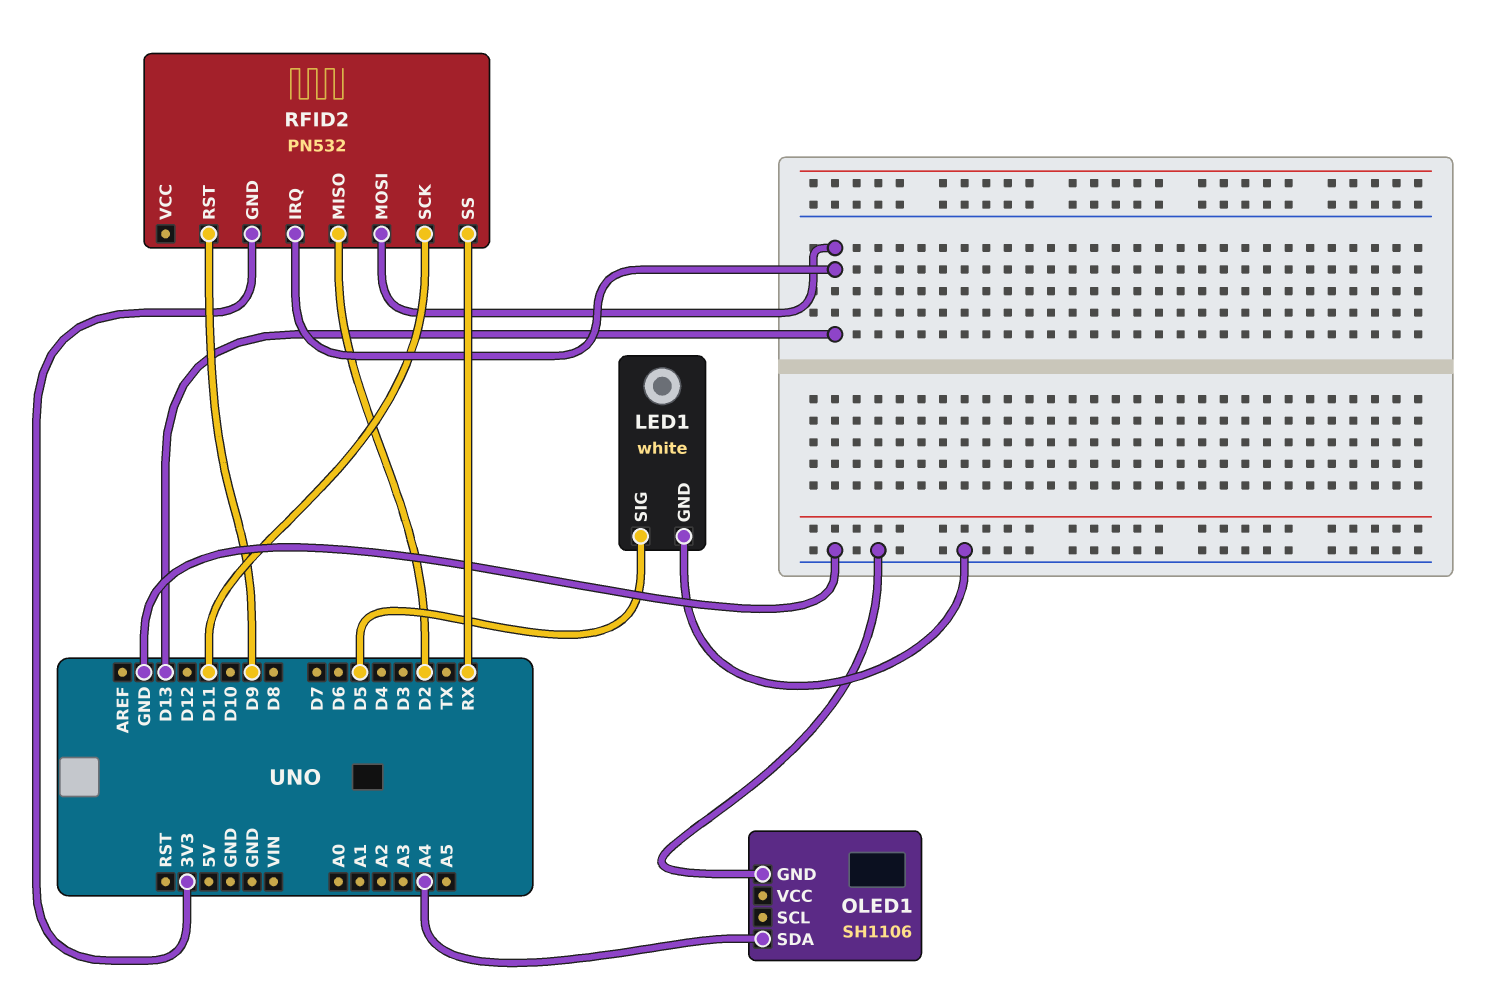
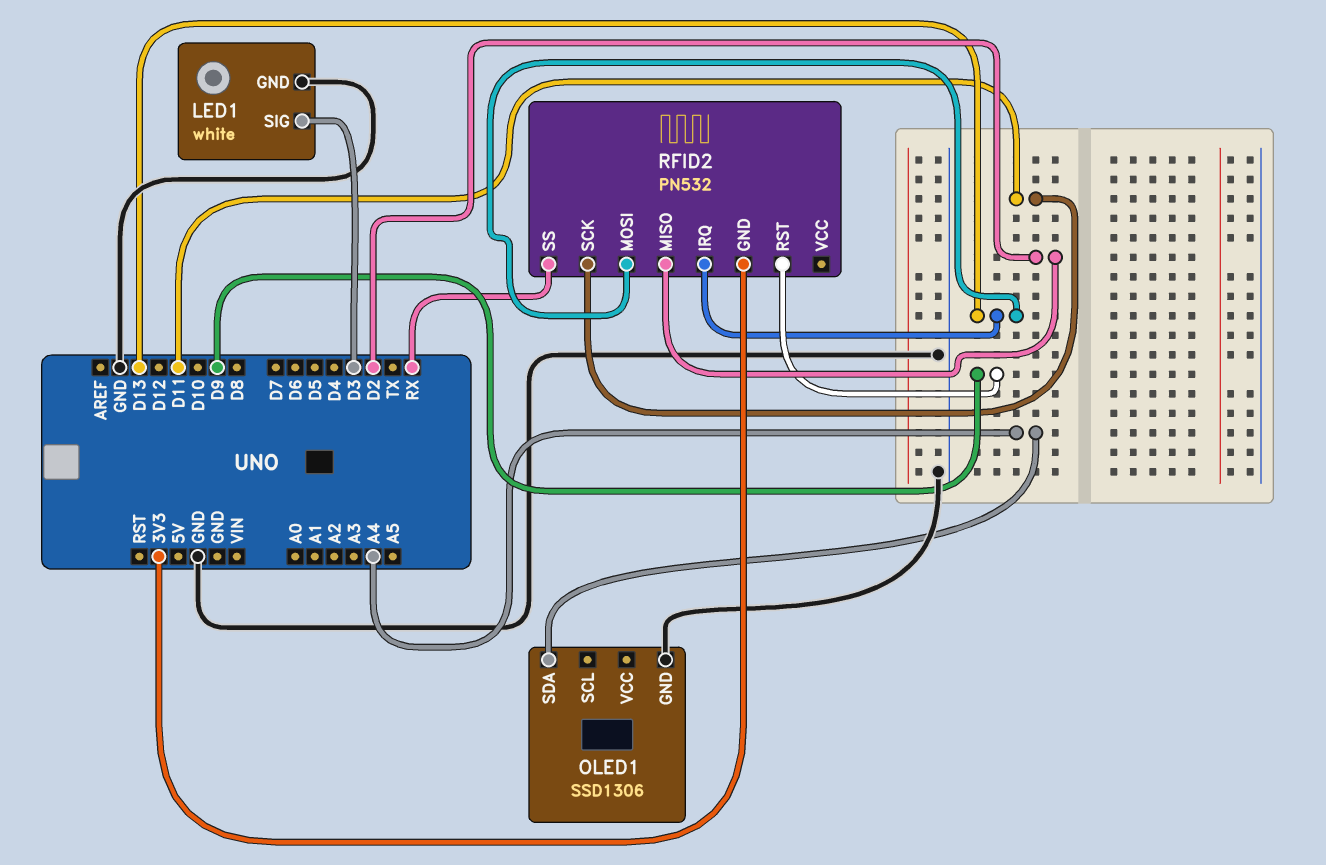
LED1 pin SIG: D5 -> D3
OLED1: SH1106 -> SSD1306

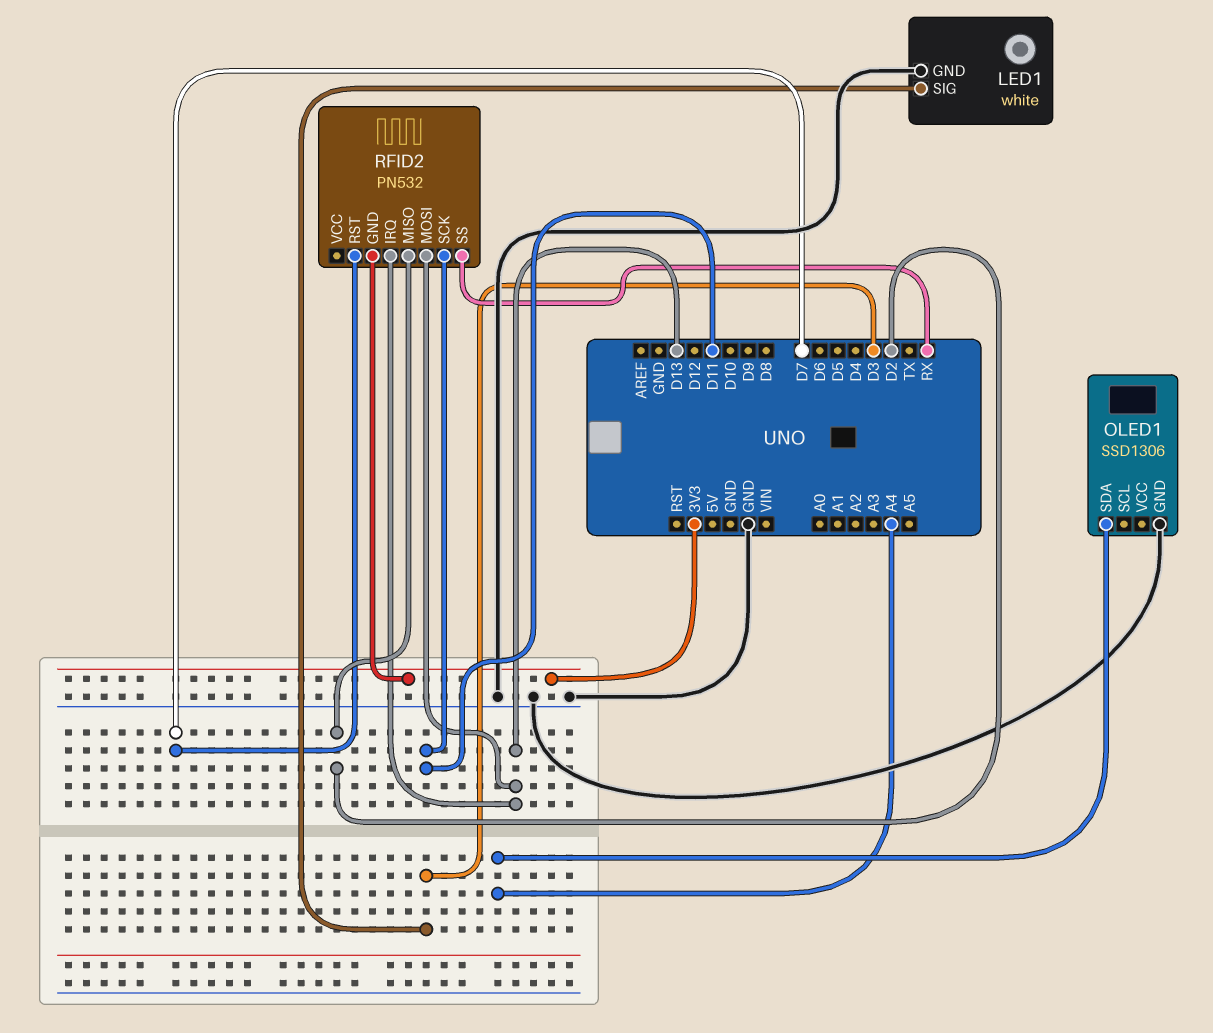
RFID2 pin RST: D9 -> D7

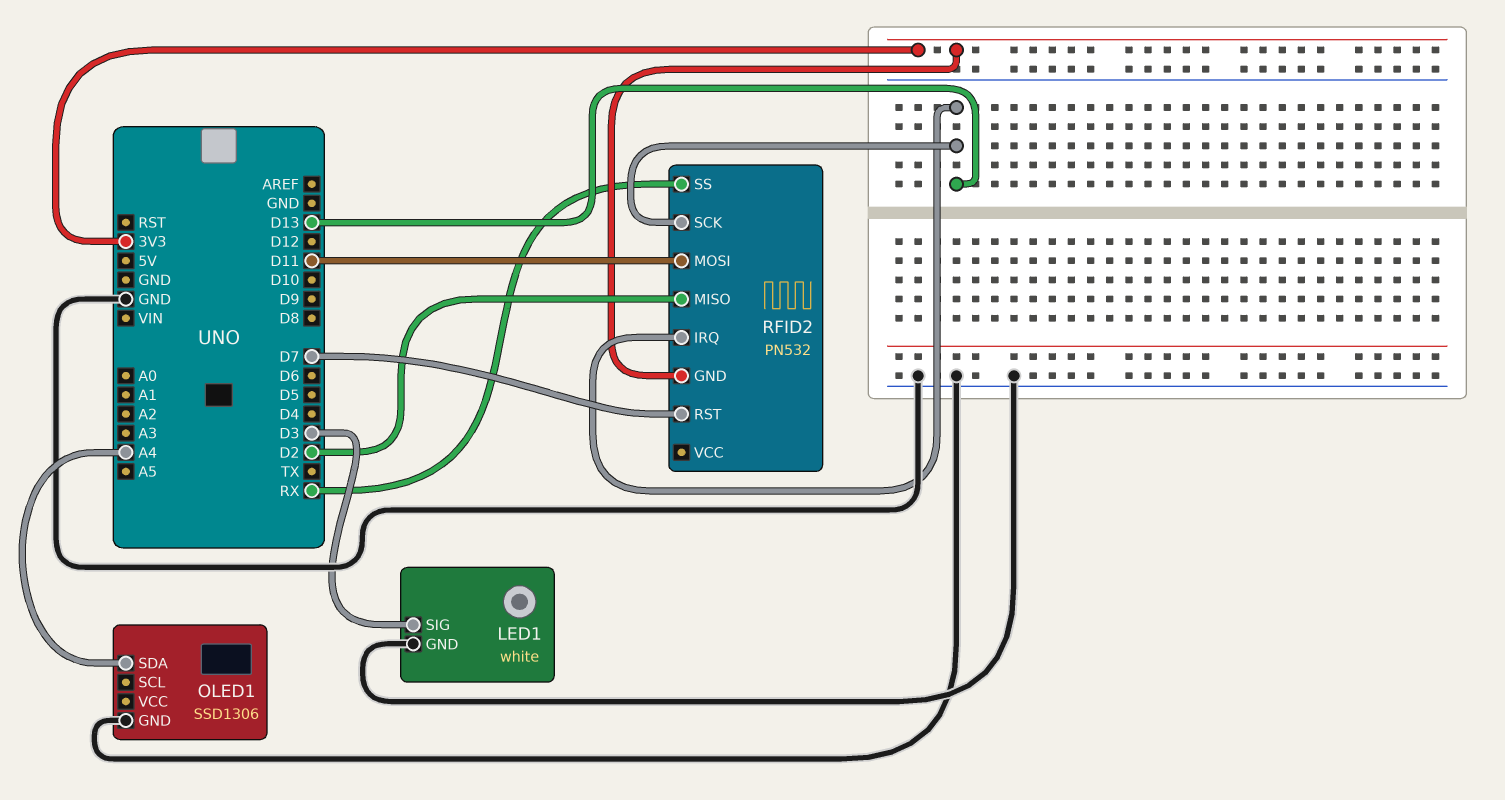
RFID2 pin MOSI: D13 -> D11
RFID2 pin SCK: D11 -> D13

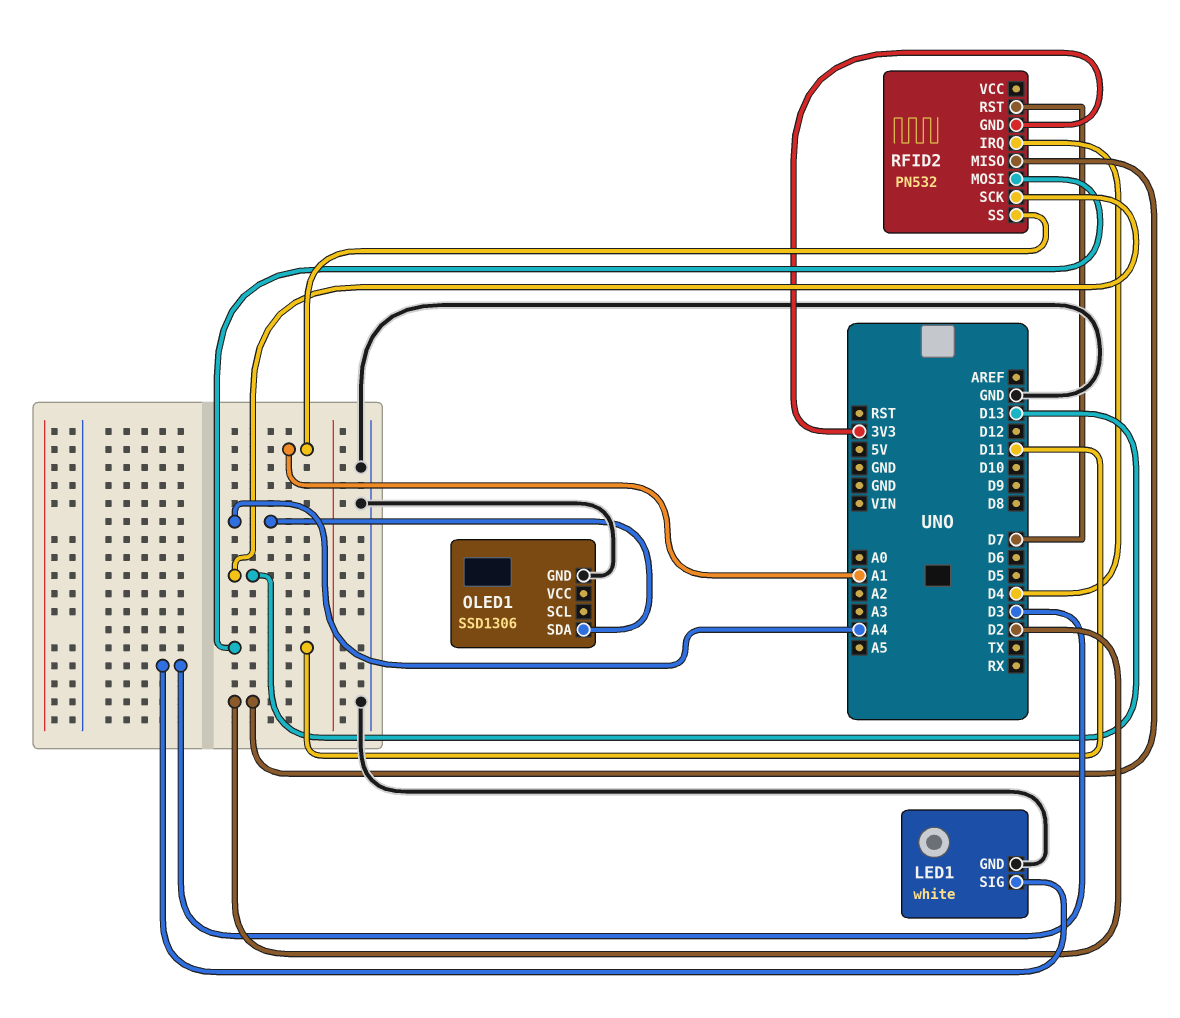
RFID2 pin IRQ: D13 -> D4
RFID2 pin SS: RX -> A1

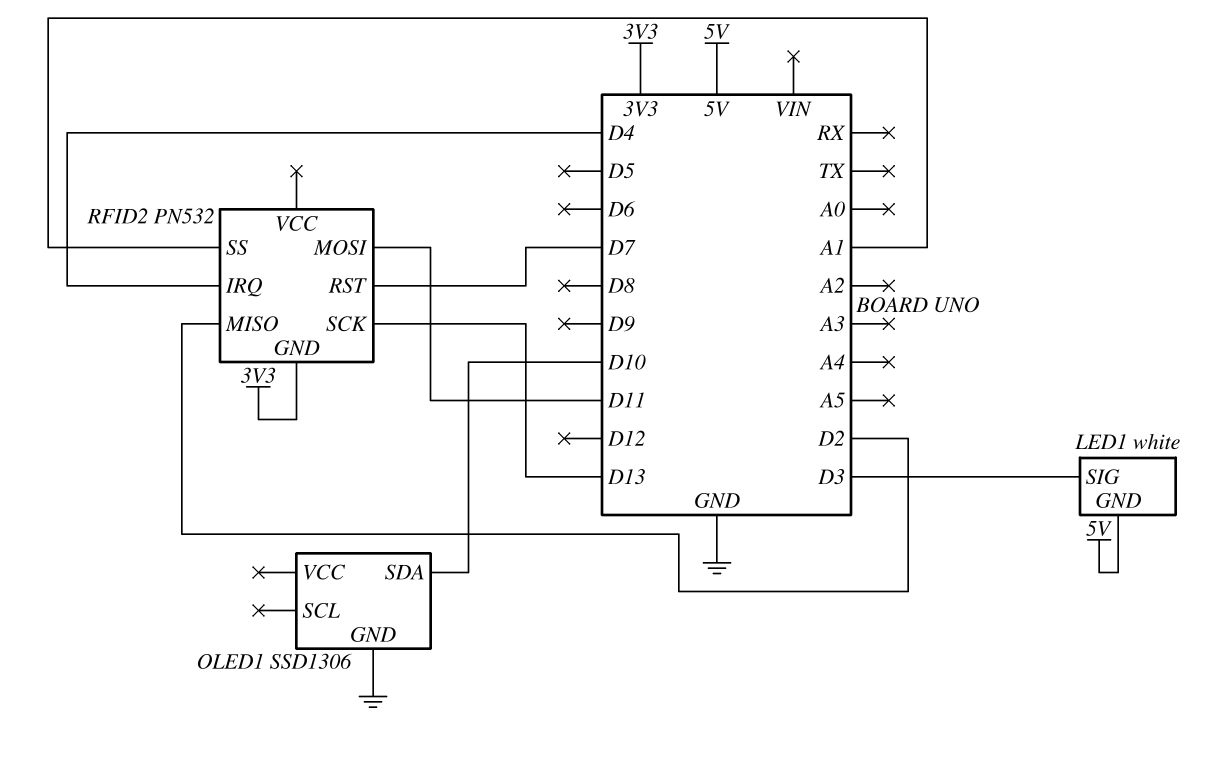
LED1 pin GND: GND -> 5V
OLED1 pin SDA: A4 -> D10

